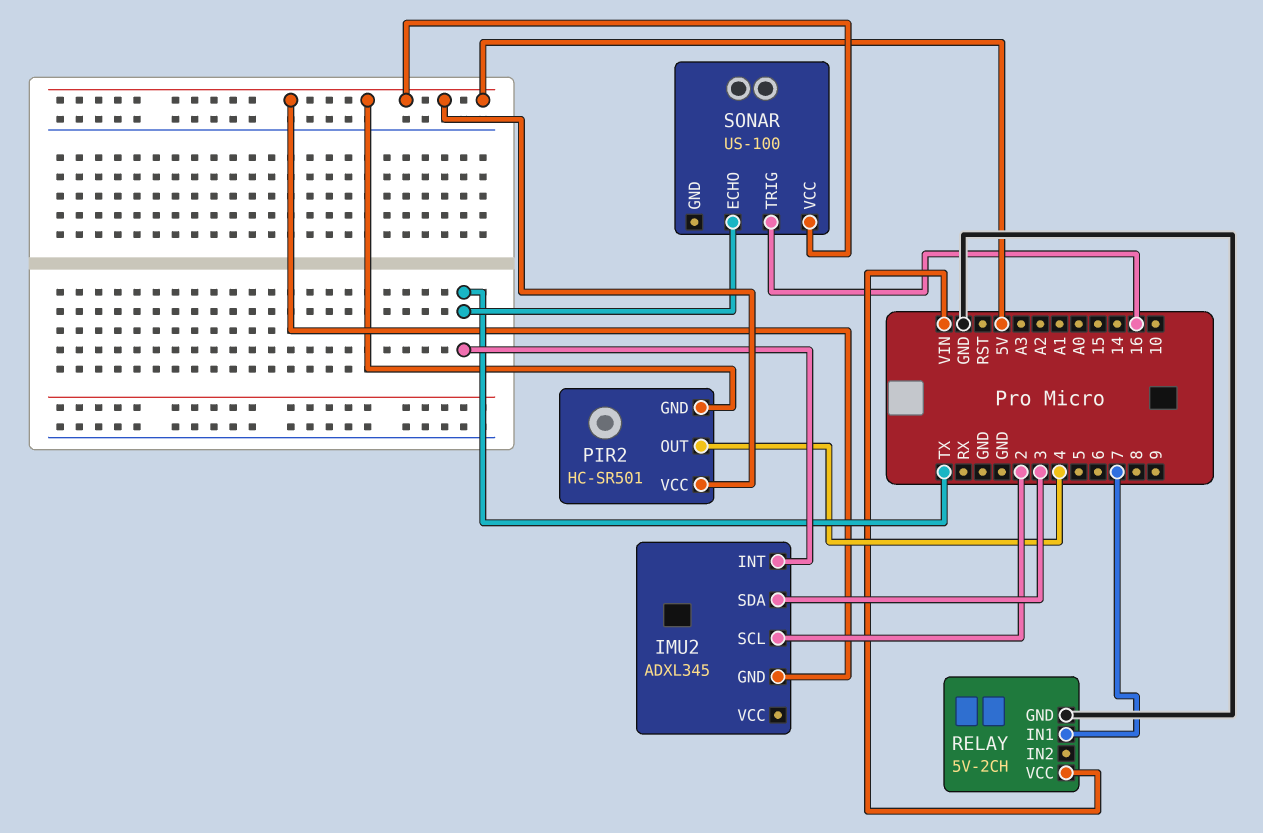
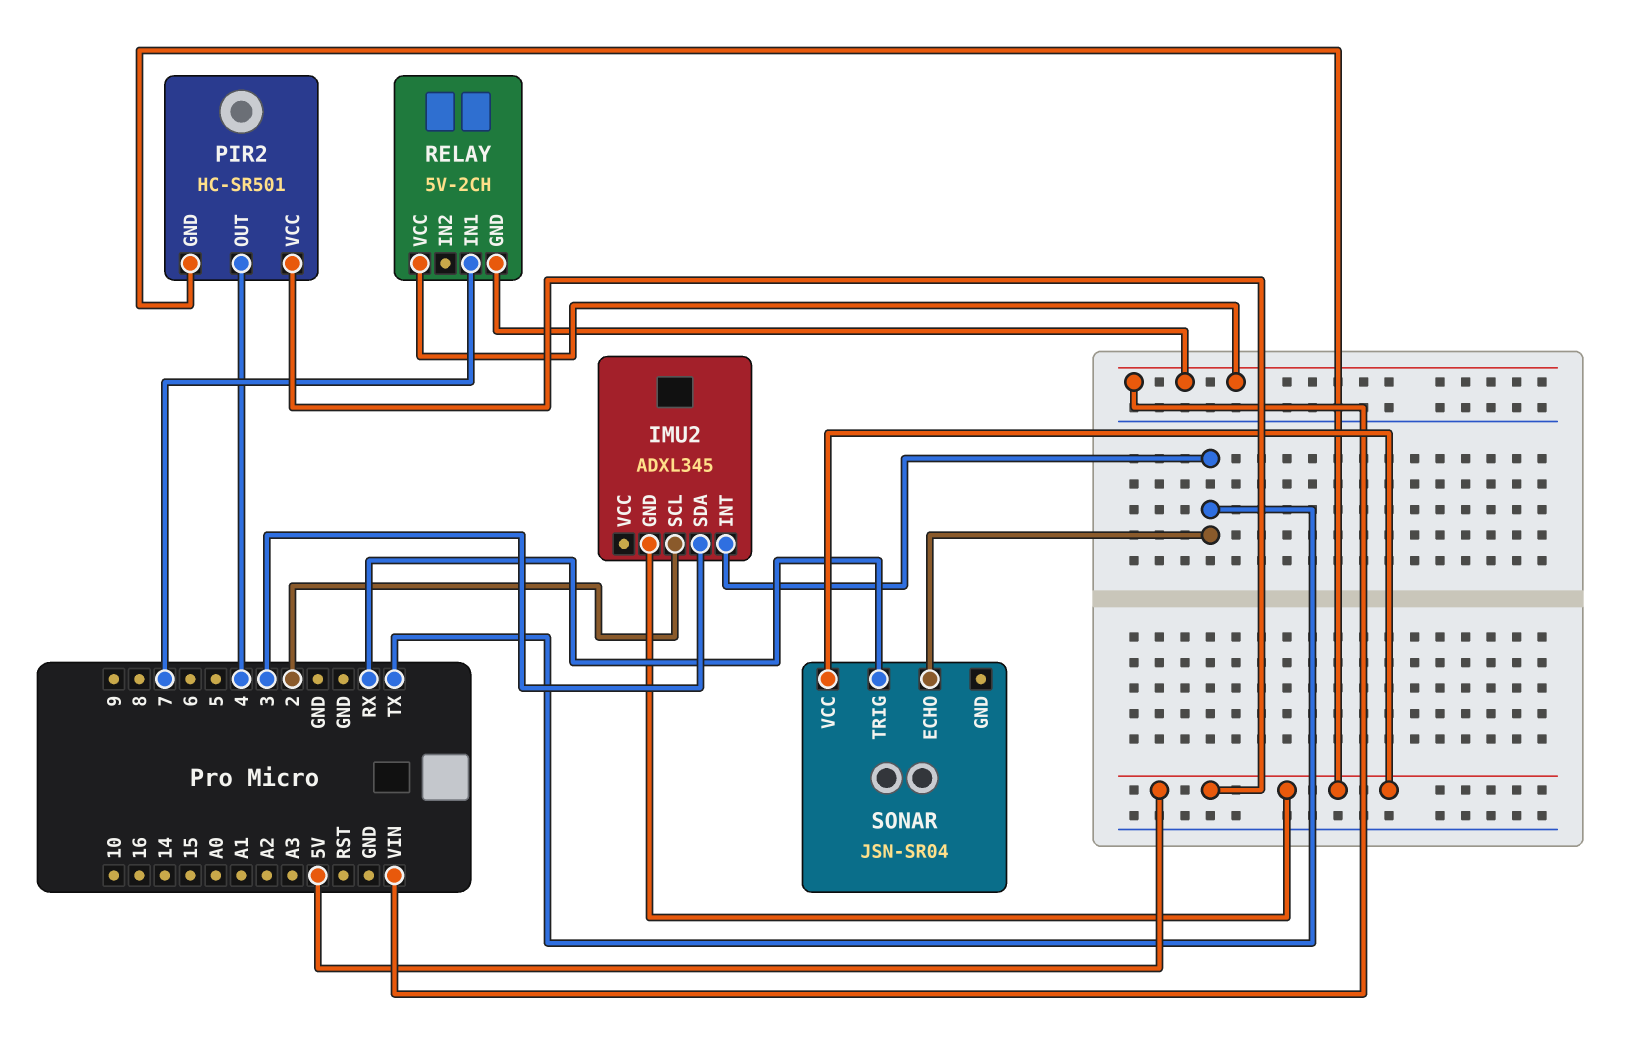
RELAY pin GND: GND -> VIN
SONAR: US-100 -> JSN-SR04
SONAR pin TRIG: 16 -> RX

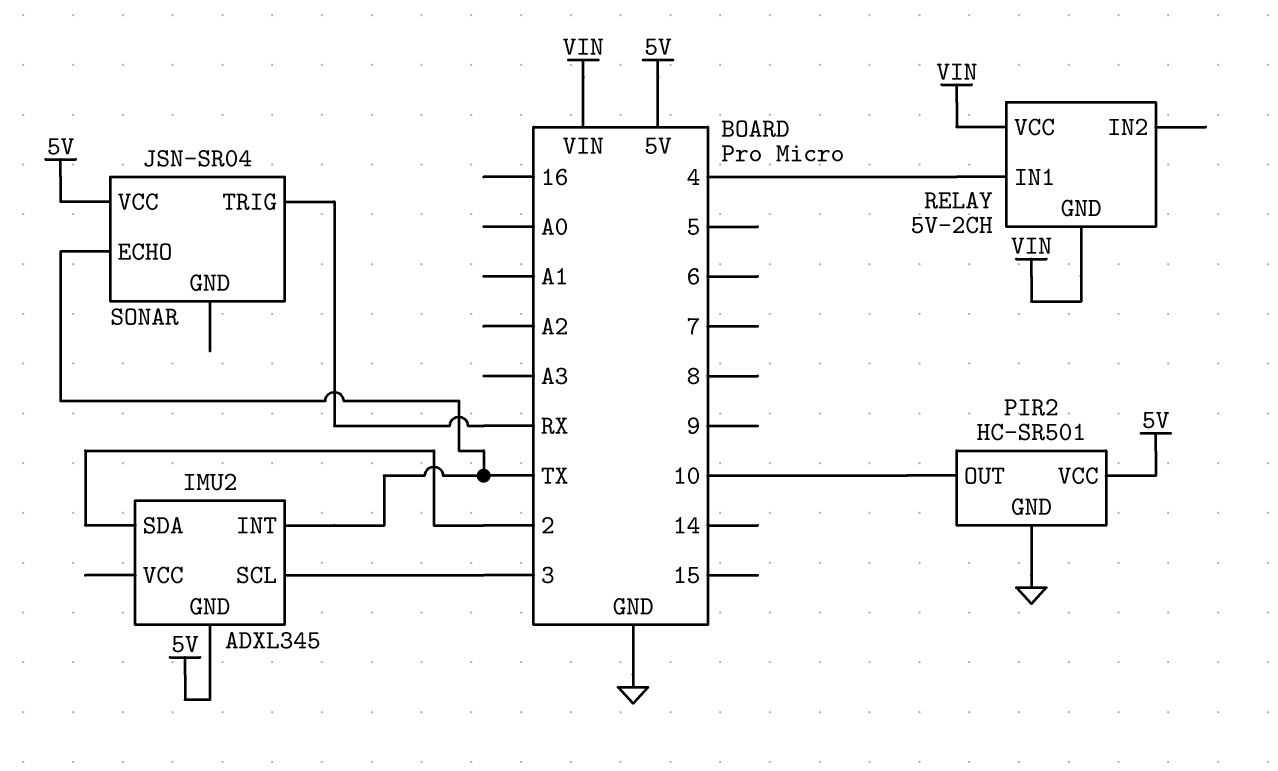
IMU2 pin SCL: 2 -> 3
IMU2 pin SDA: 3 -> 2
PIR2 pin GND: 5V -> GND
PIR2 pin OUT: 4 -> 10
RELAY pin IN1: 7 -> 4

